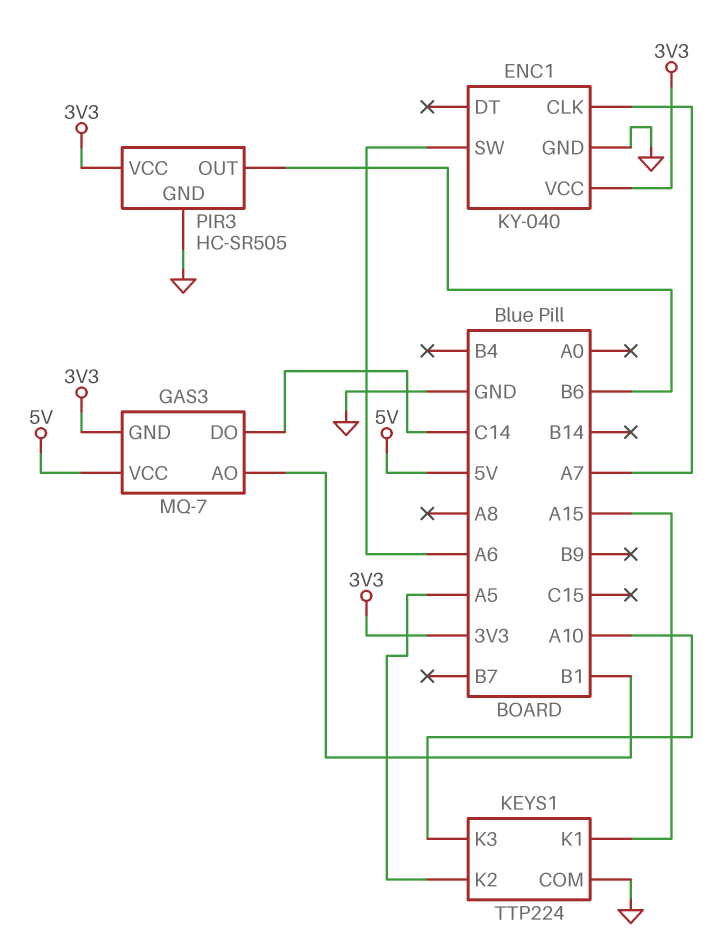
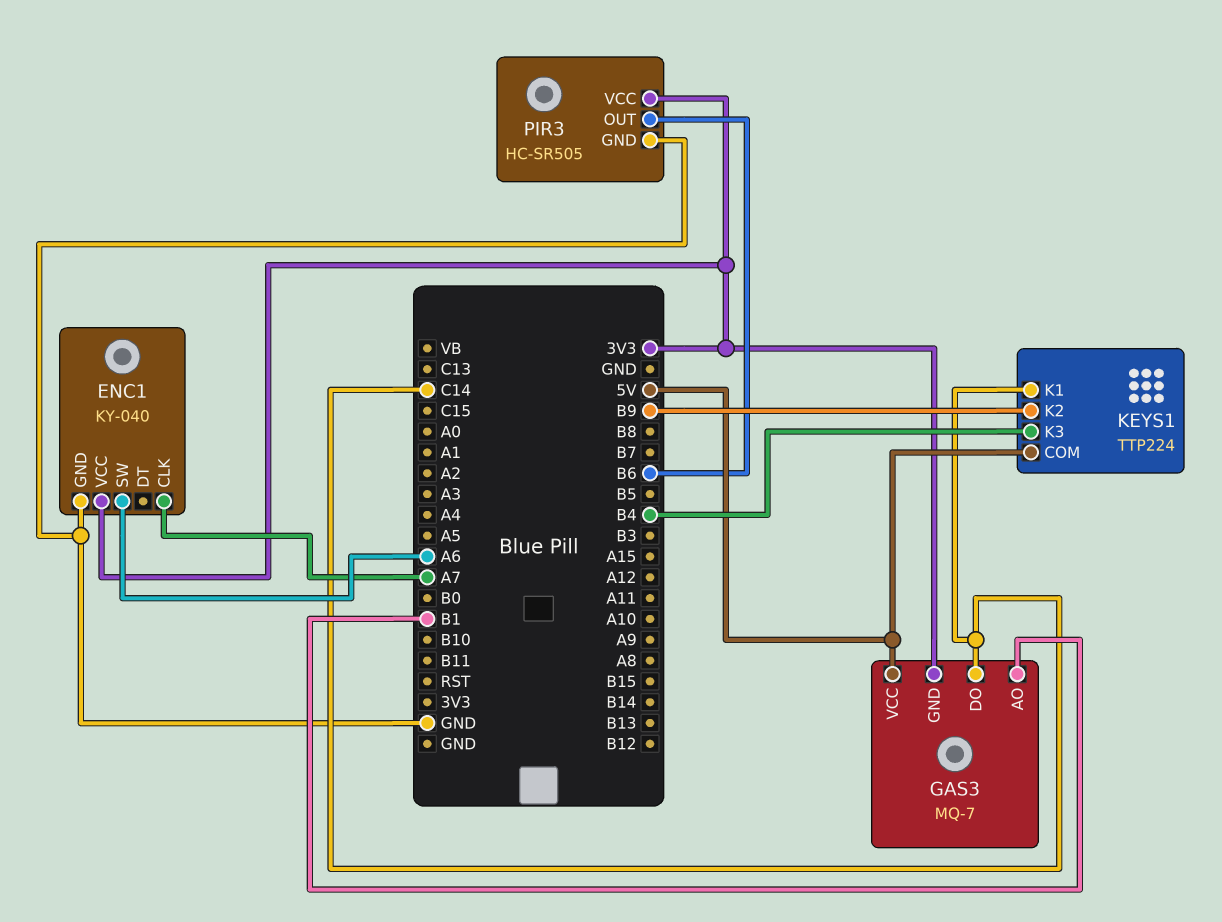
KEYS1 pin COM: GND -> 5V
KEYS1 pin K1: A15 -> C14
KEYS1 pin K2: A5 -> B9
KEYS1 pin K3: A10 -> B4

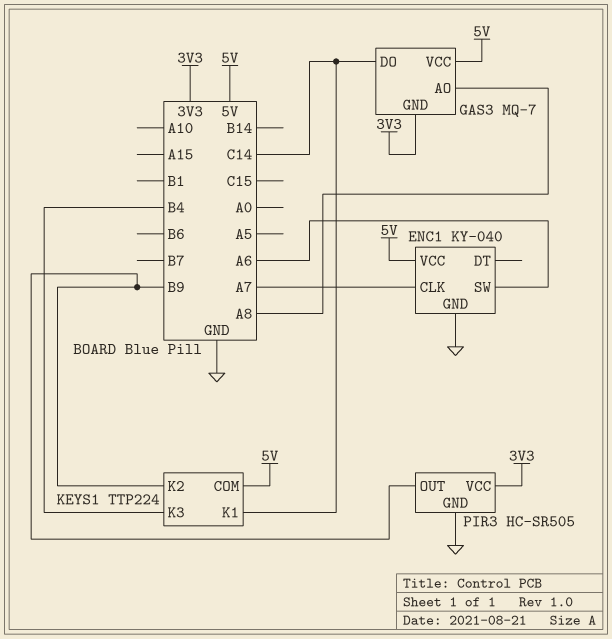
ENC1 pin VCC: 3V3 -> 5V
GAS3 pin AO: B1 -> A8
PIR3 pin OUT: B6 -> B9

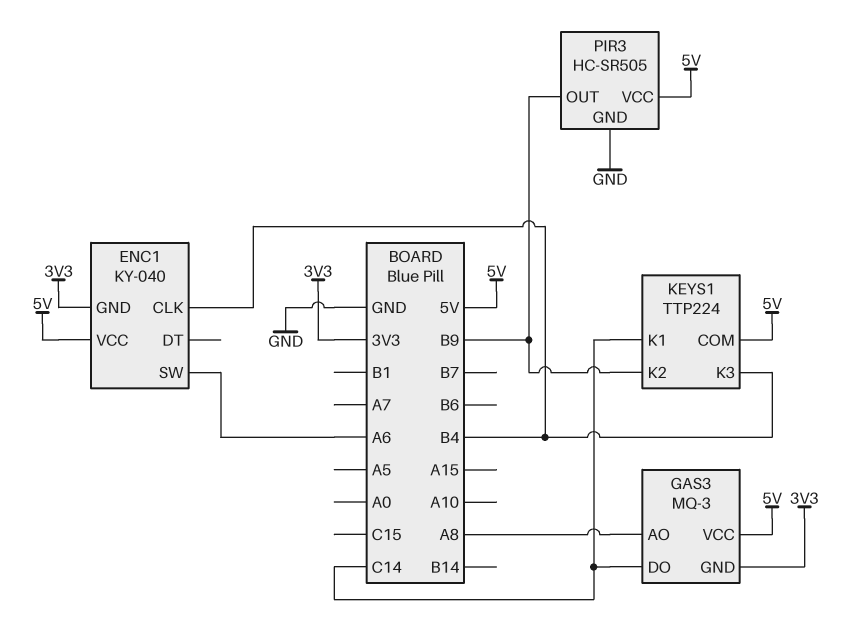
ENC1 pin CLK: A7 -> B4
ENC1 pin GND: GND -> 3V3
GAS3: MQ-7 -> MQ-3
PIR3 pin VCC: 3V3 -> 5V

